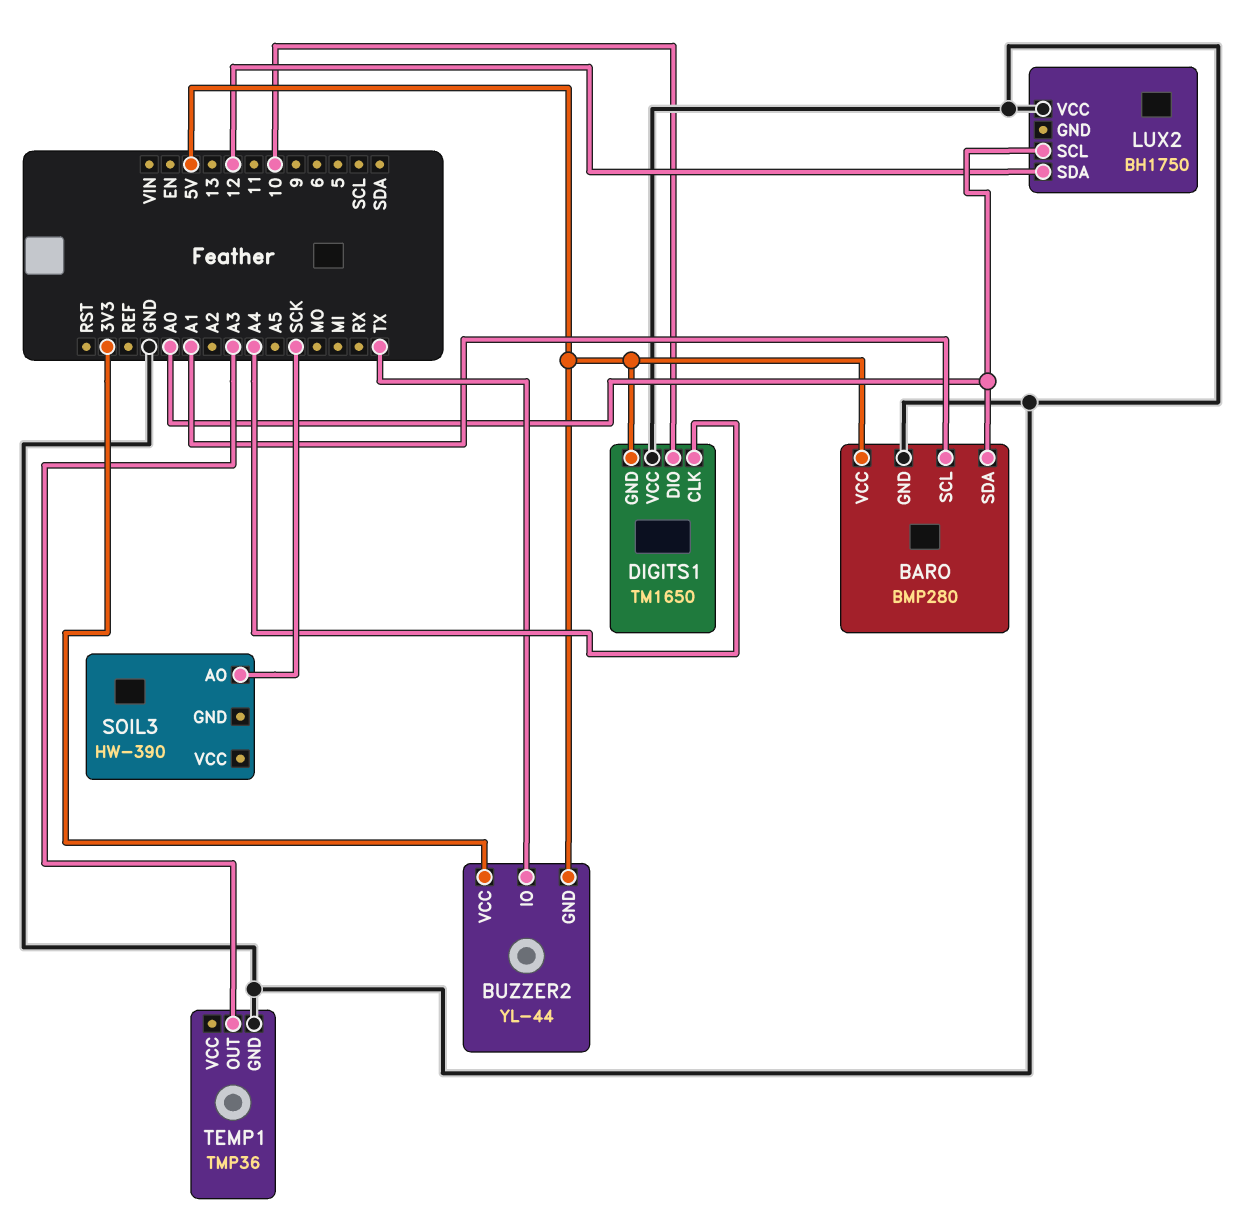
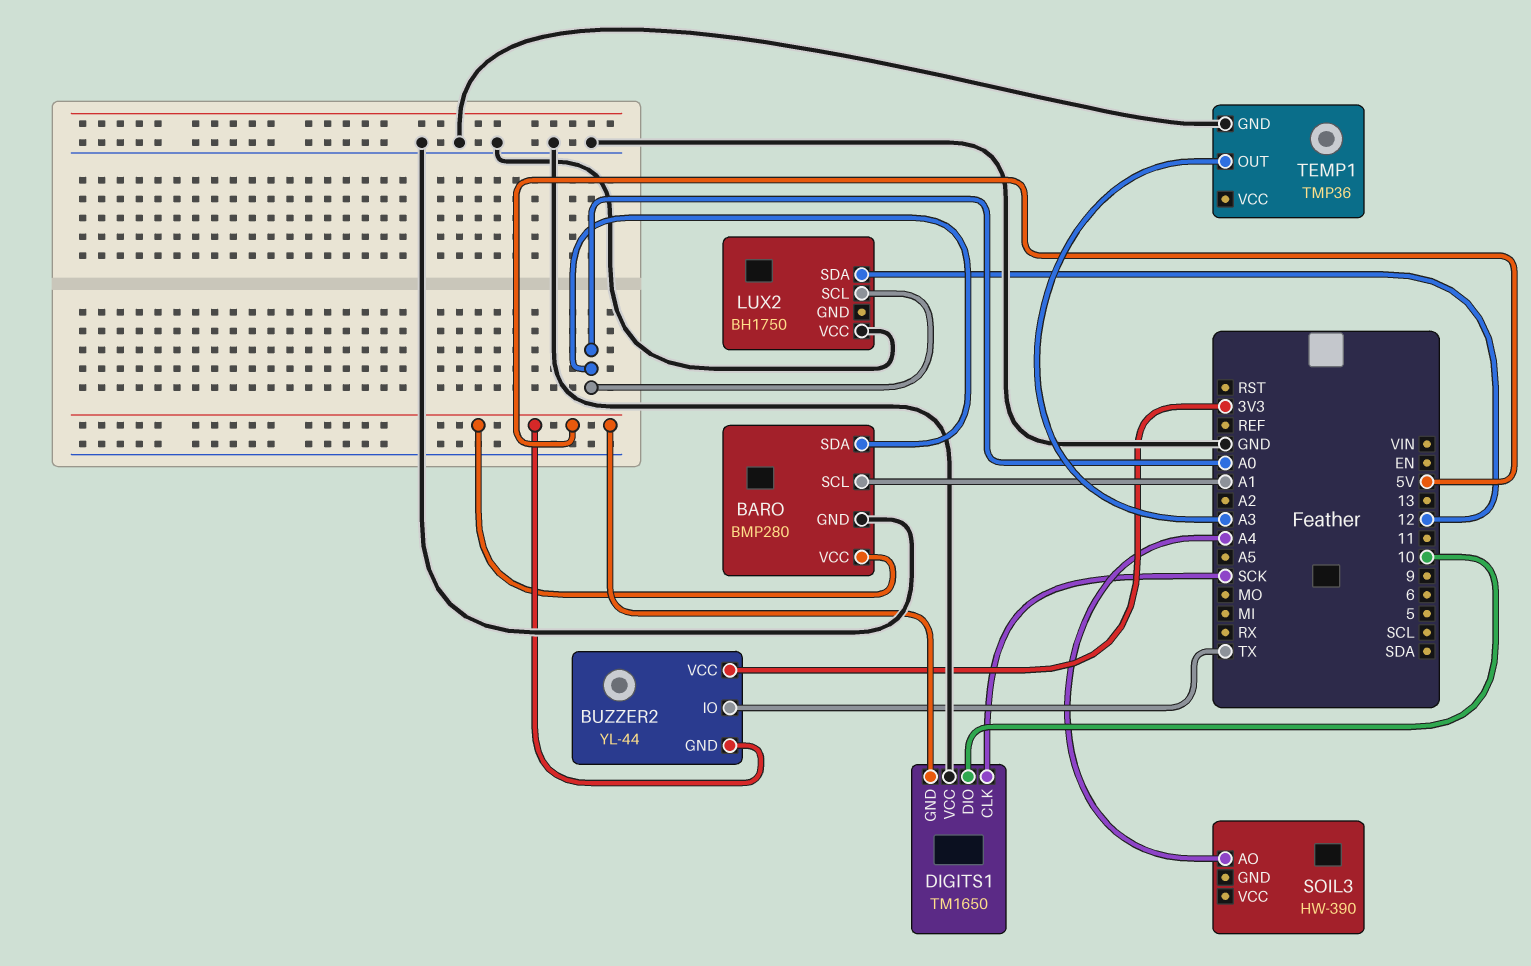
DIGITS1 pin CLK: A4 -> SCK
SOIL3 pin AO: SCK -> A4

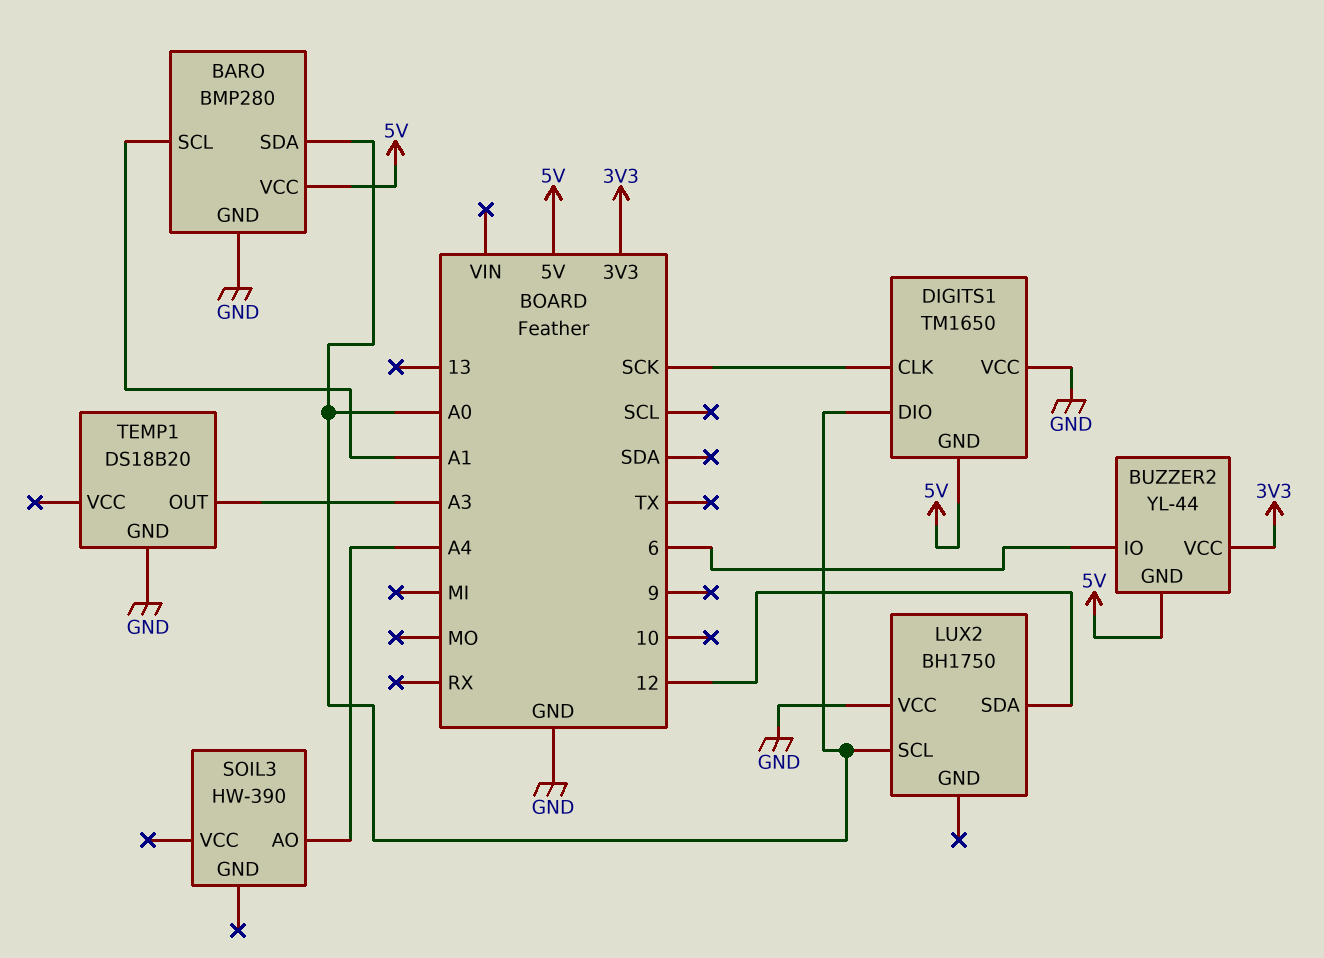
BUZZER2 pin IO: TX -> 6
DIGITS1 pin DIO: 10 -> A0
TEMP1: TMP36 -> DS18B20

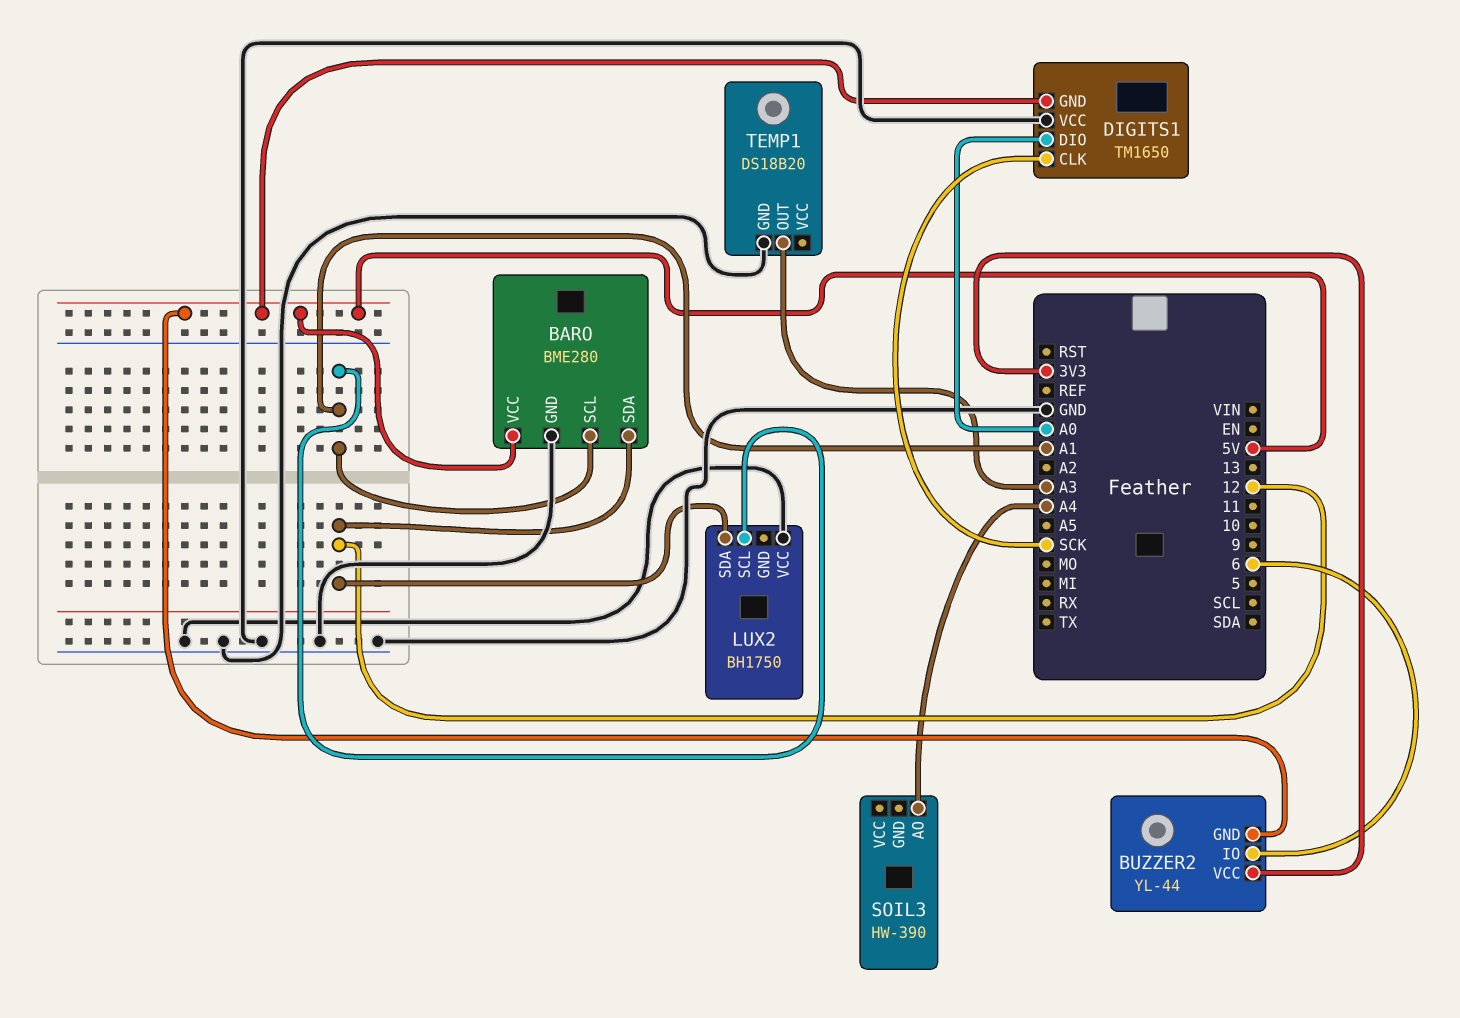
BARO: BMP280 -> BME280
BARO pin SDA: A0 -> 12
LUX2 pin SCL: A0 -> A1

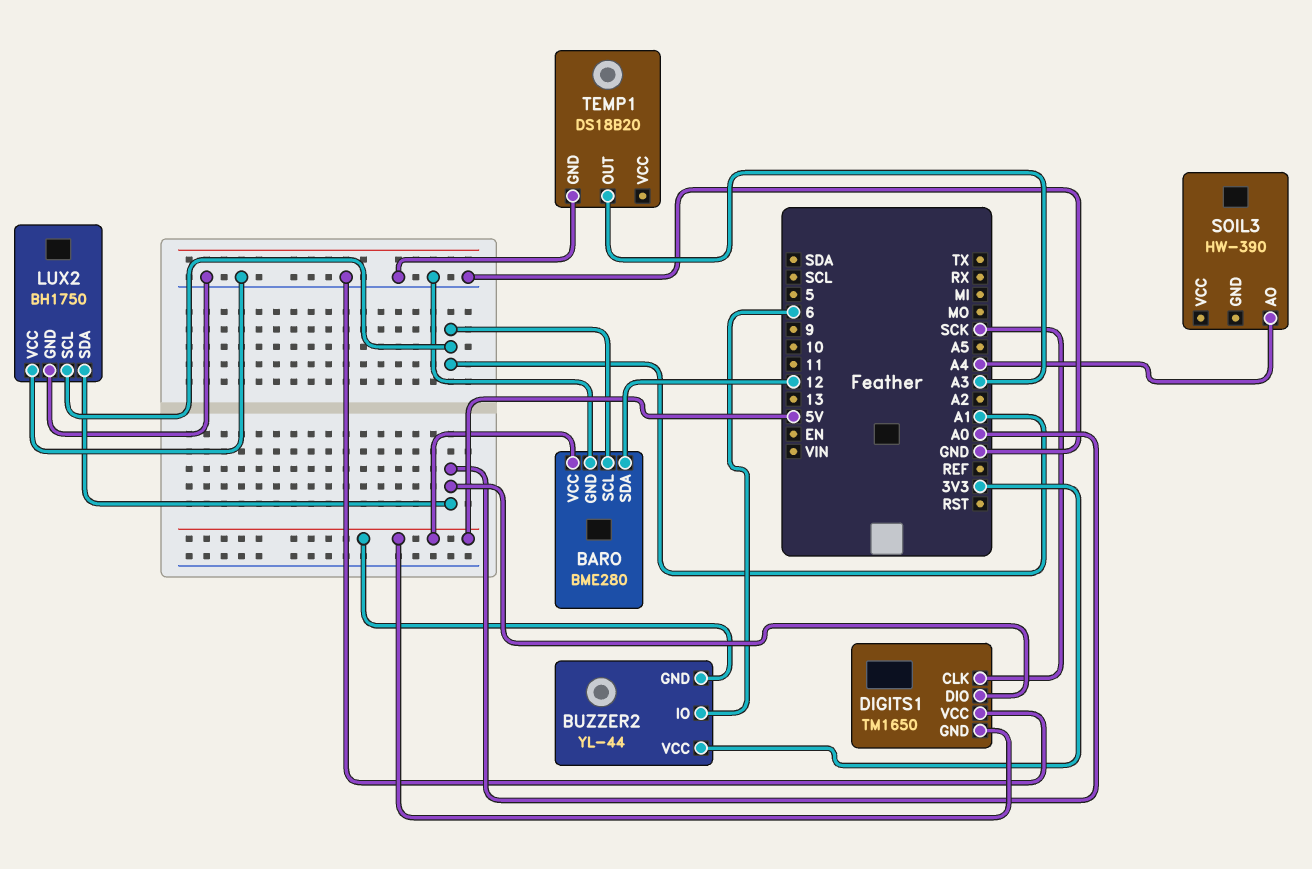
LUX2 pin GND: none -> GND
LUX2 pin SDA: 12 -> A0

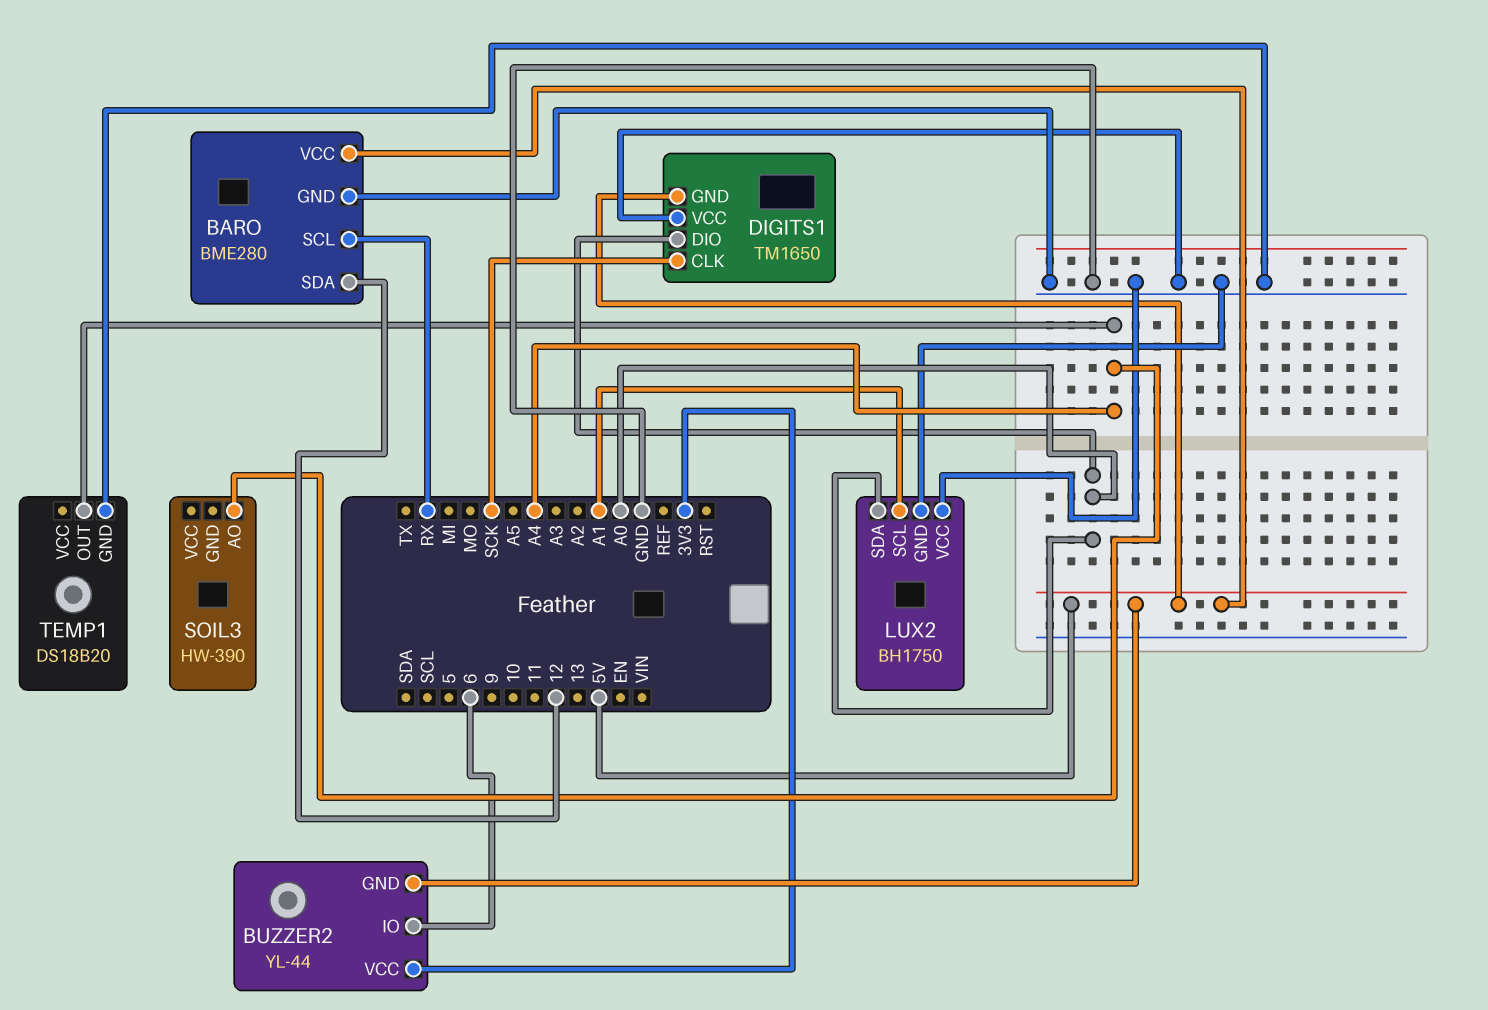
BARO pin SCL: A1 -> RX
TEMP1 pin OUT: A3 -> A4

